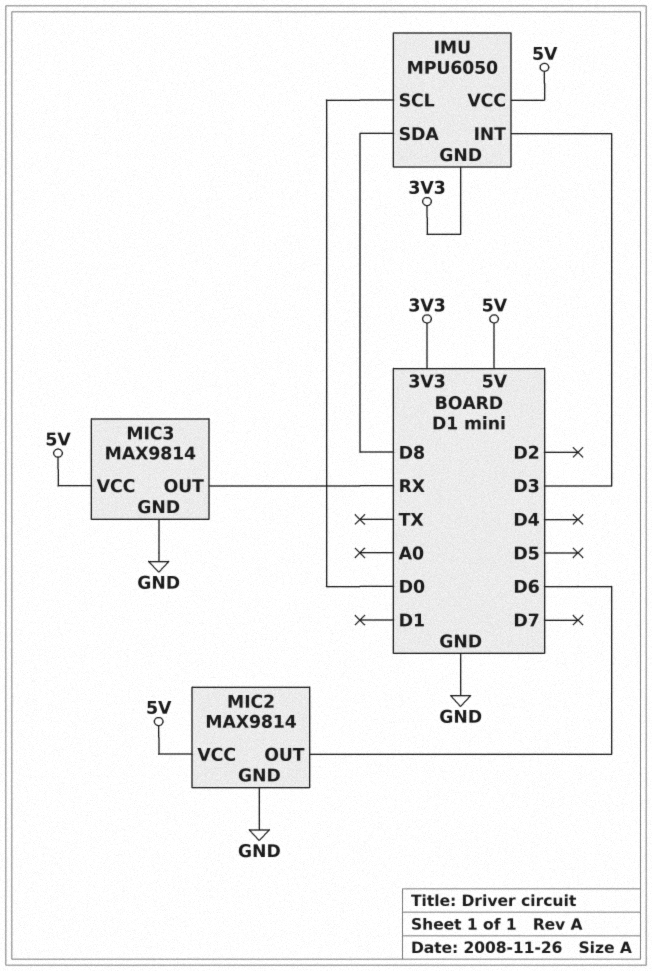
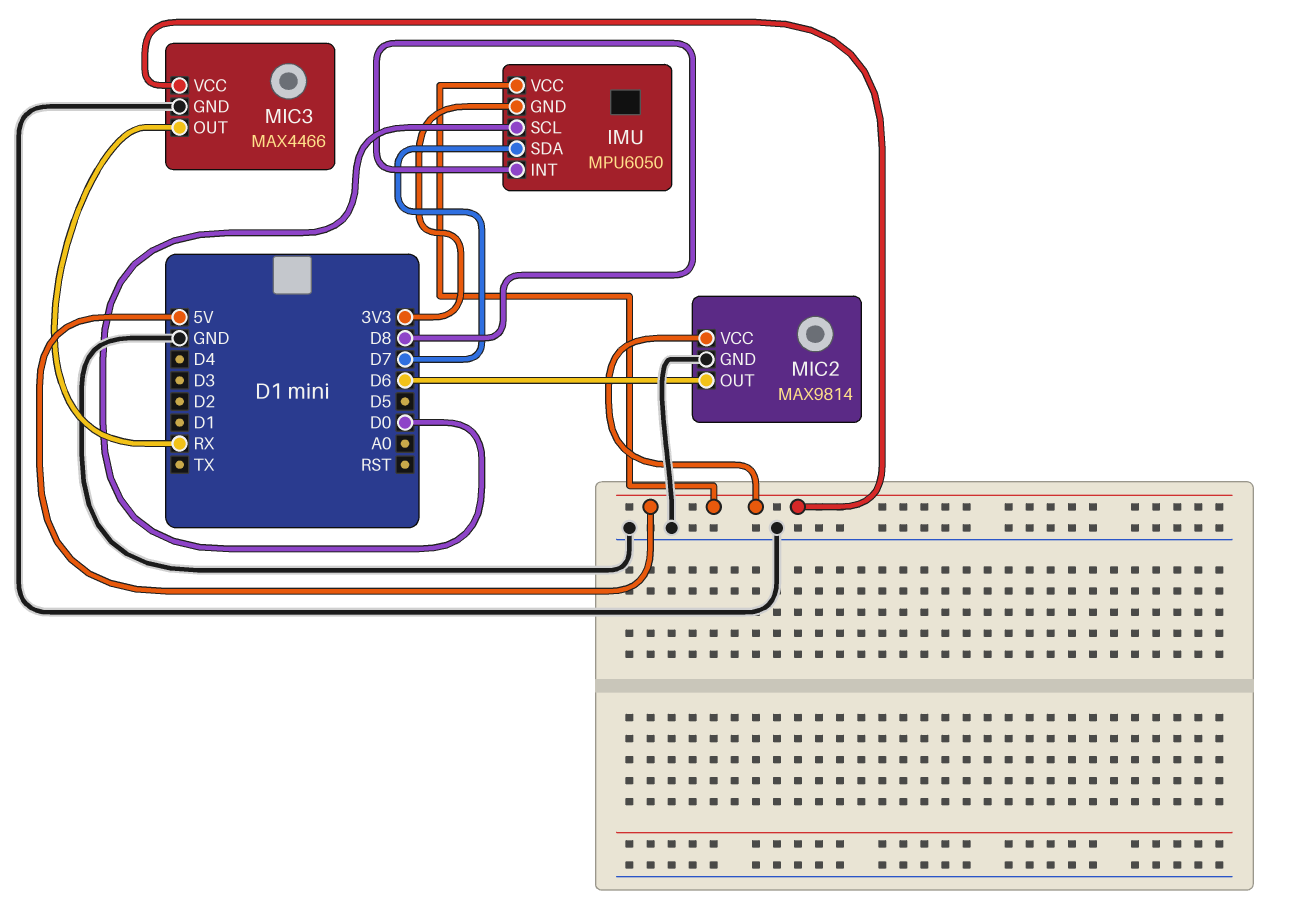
IMU pin INT: D3 -> D8
IMU pin SDA: D8 -> D7
MIC3: MAX9814 -> MAX4466

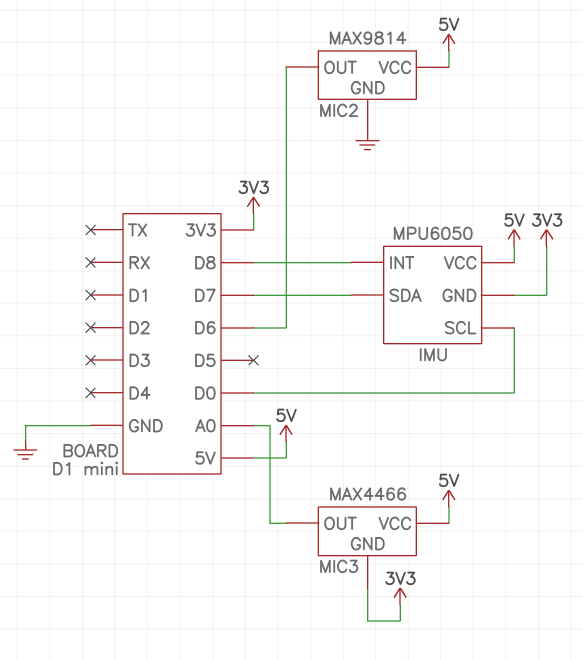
MIC3 pin GND: GND -> 3V3
MIC3 pin OUT: RX -> A0

